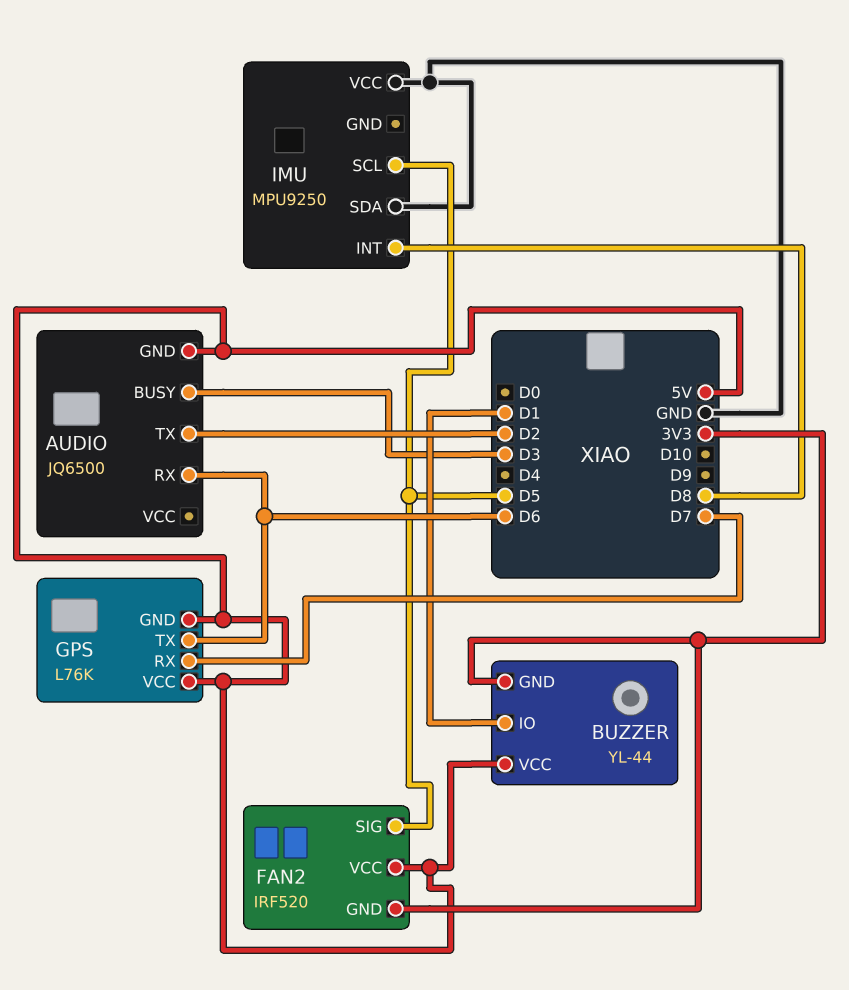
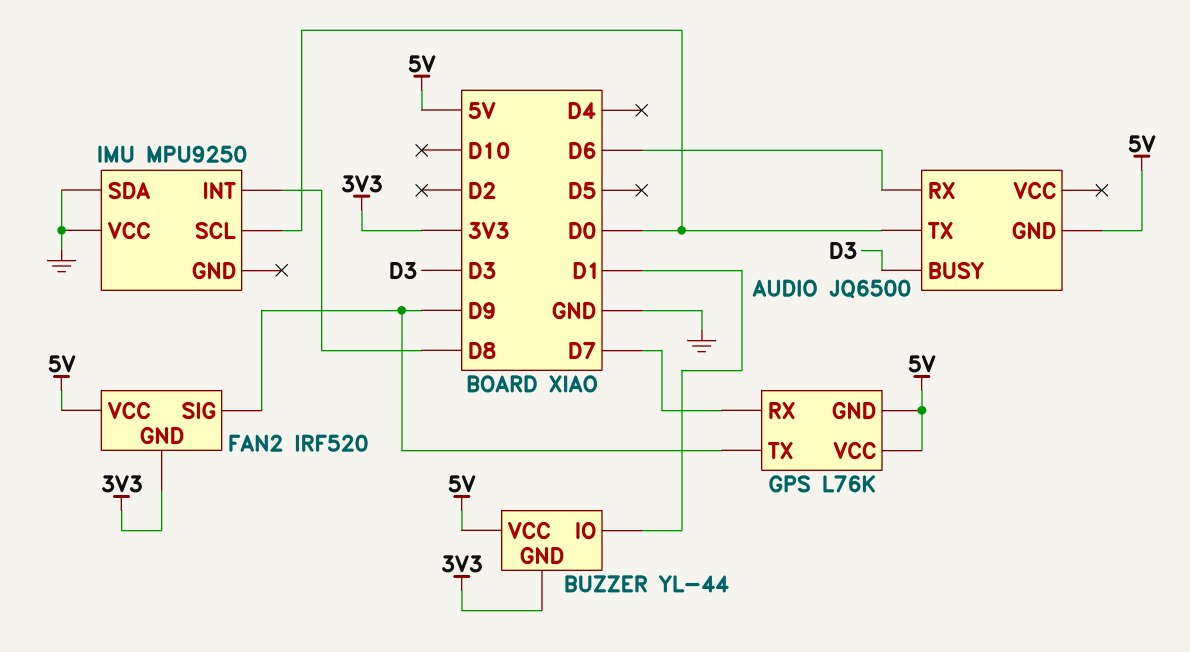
AUDIO pin TX: D2 -> D0
FAN2 pin SIG: D5 -> D9
GPS pin TX: D6 -> D9
IMU pin SCL: D5 -> D0

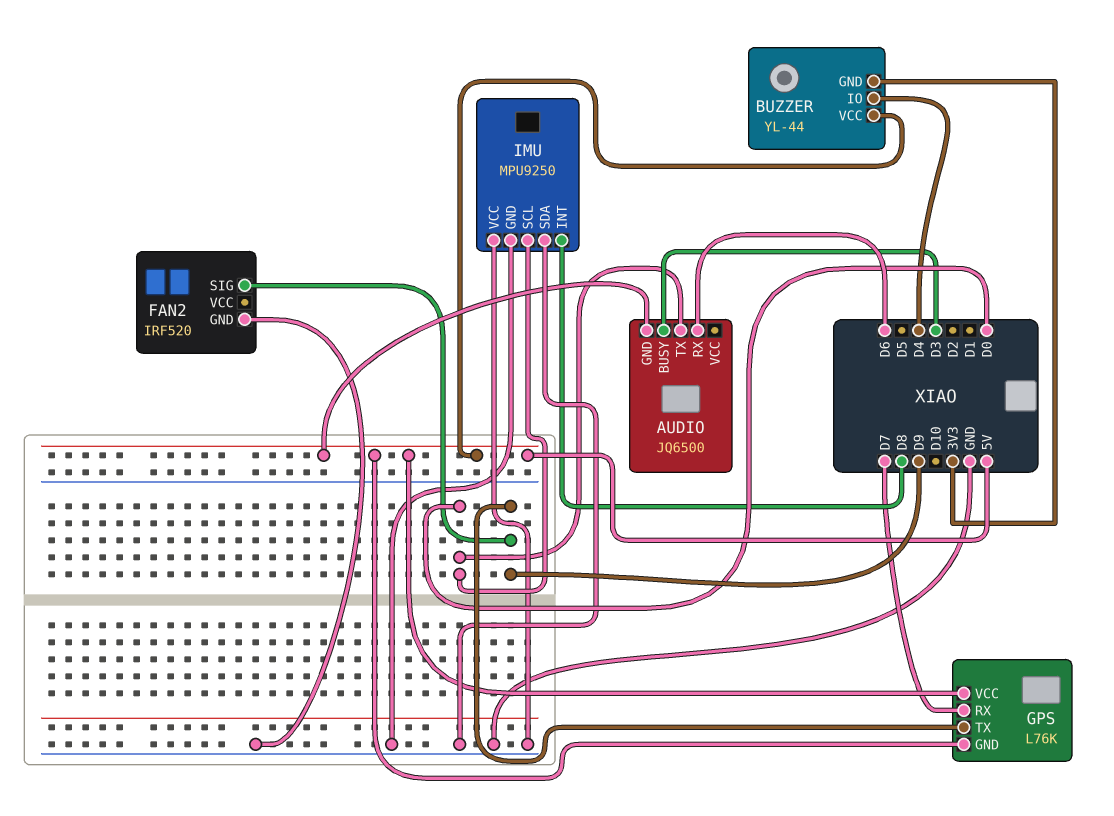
BUZZER pin IO: D1 -> D4
FAN2 pin GND: 3V3 -> GND
FAN2 pin VCC: 5V -> none
IMU pin GND: none -> GND

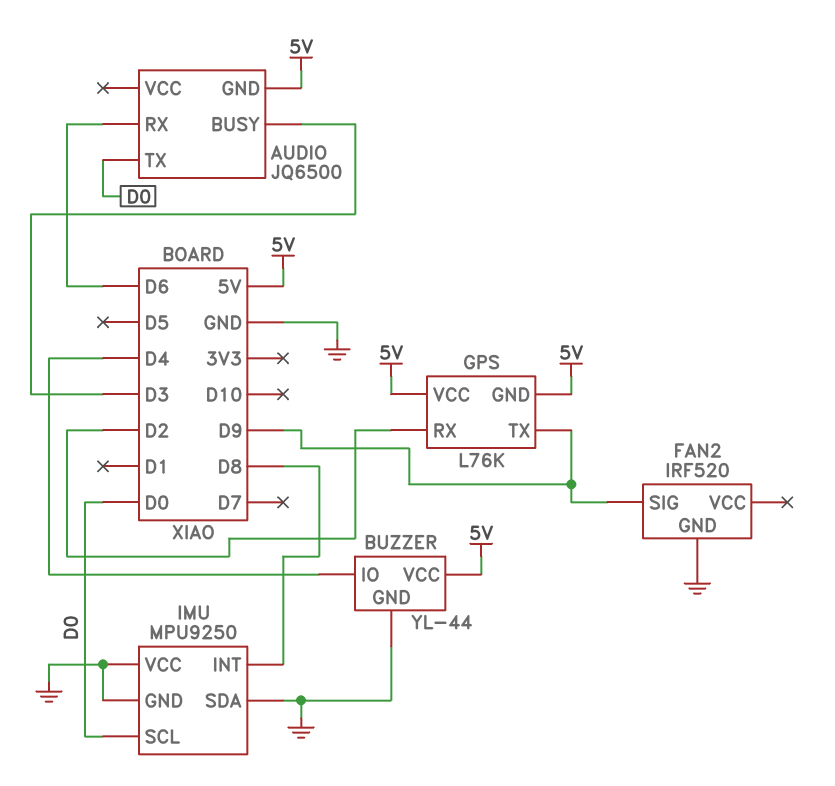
BUZZER pin GND: 3V3 -> GND
GPS pin RX: D7 -> D2

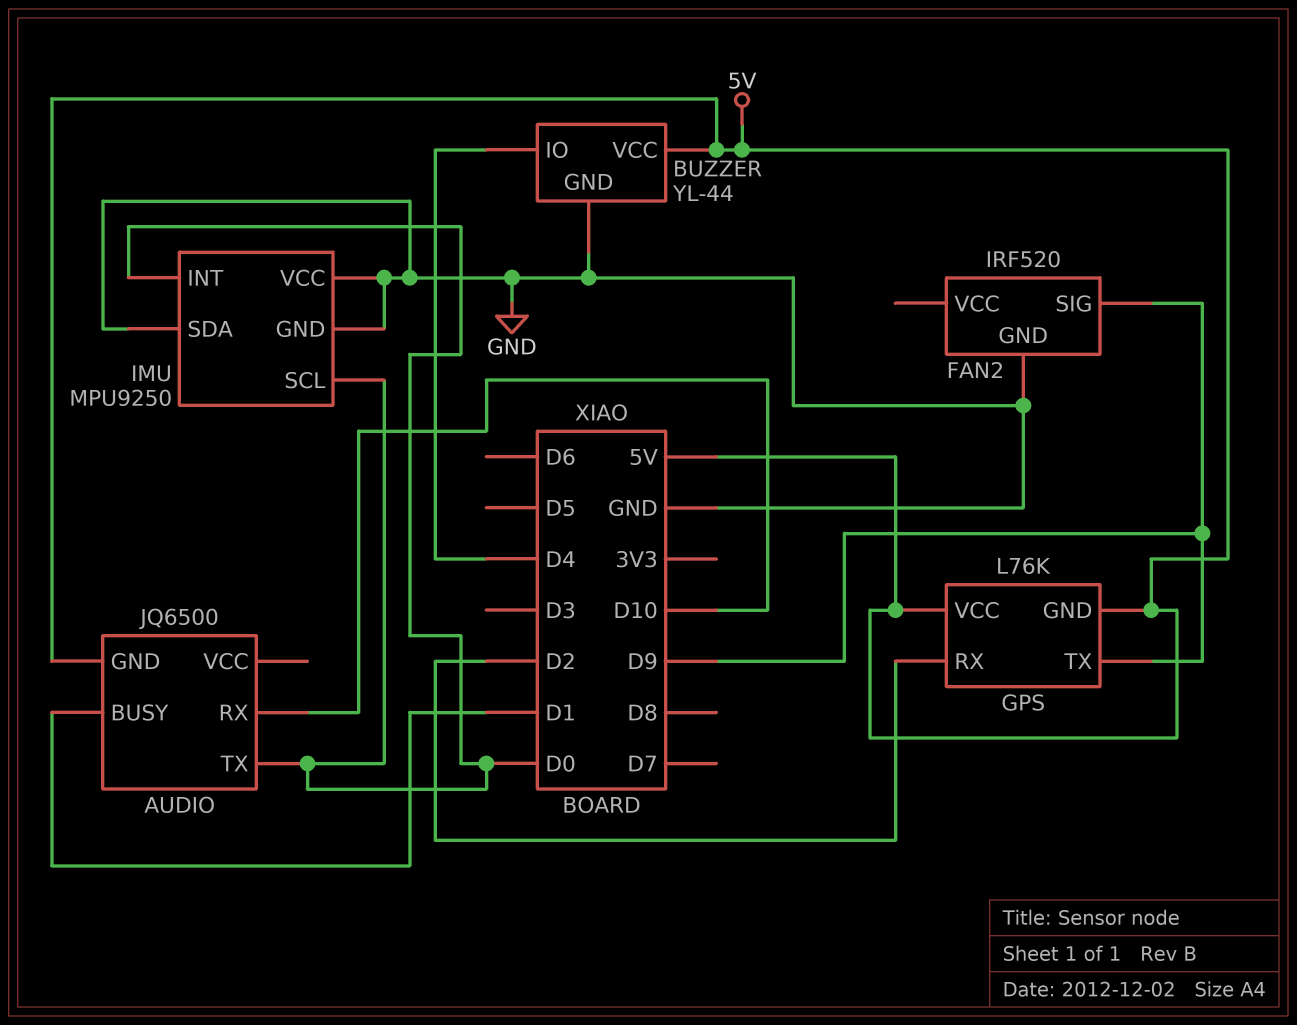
AUDIO pin BUSY: D3 -> D1
AUDIO pin RX: D6 -> D10
IMU pin INT: D8 -> D0

